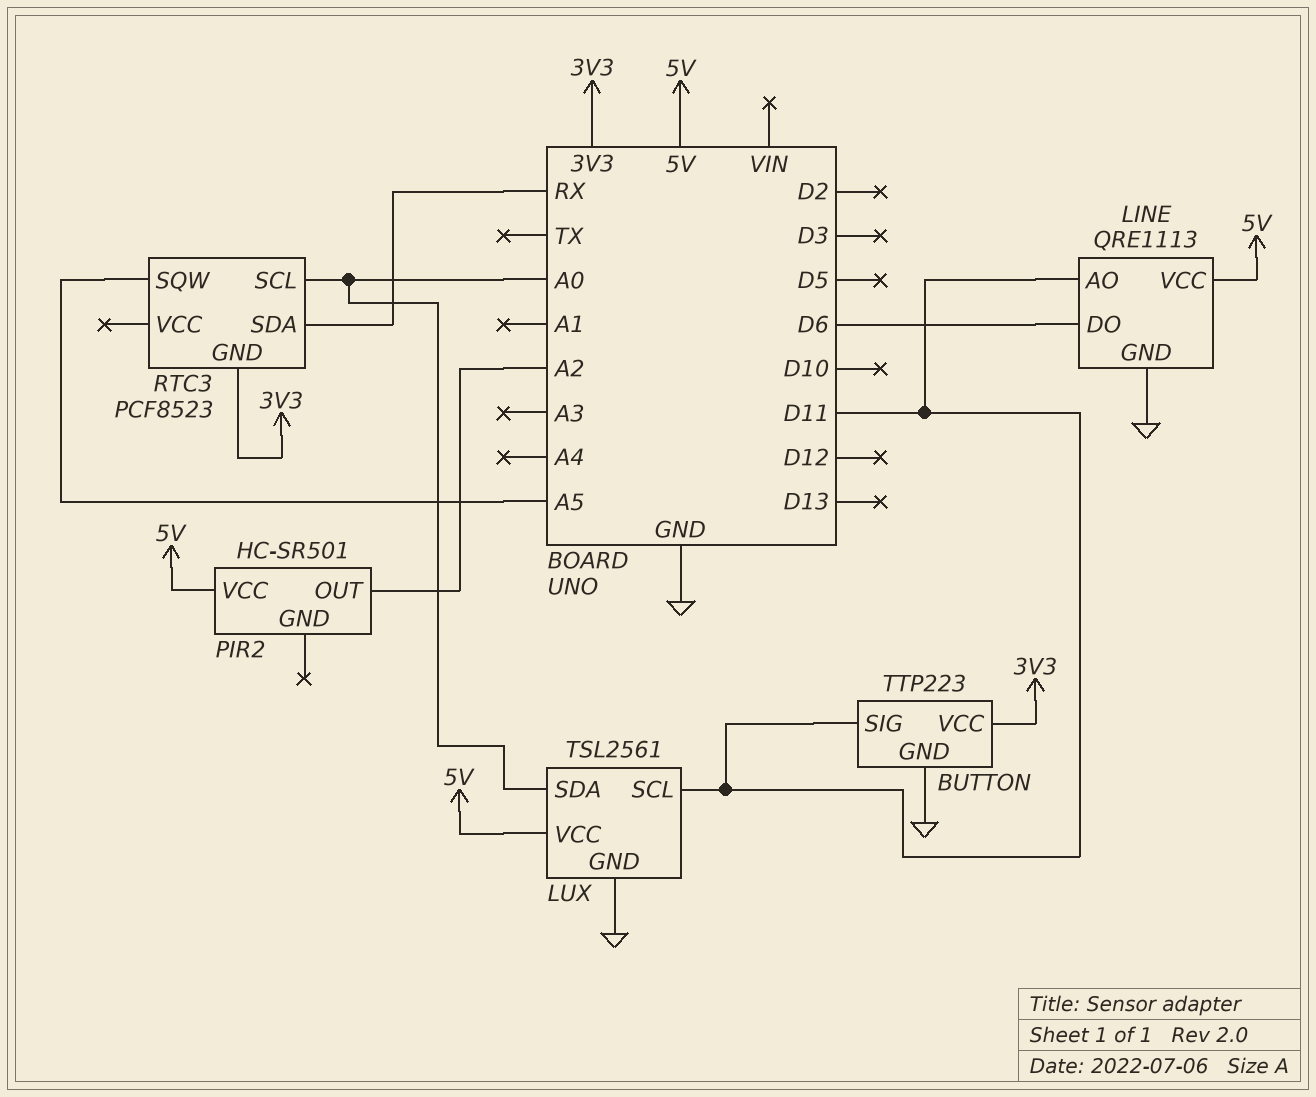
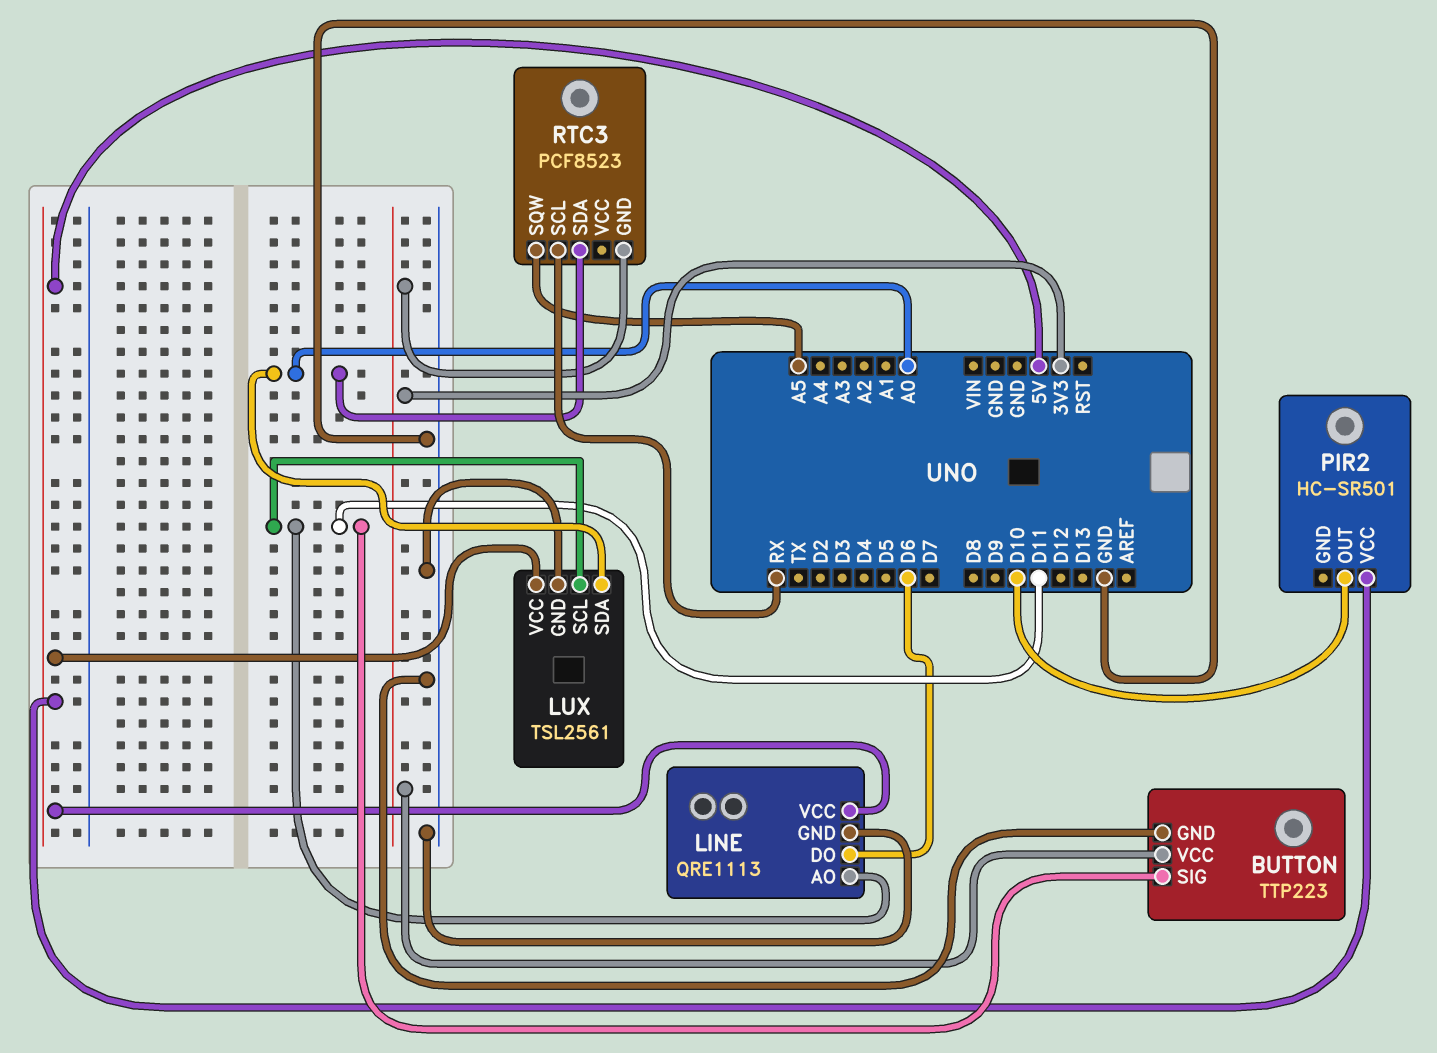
PIR2 pin OUT: A2 -> D10
RTC3 pin SCL: A0 -> RX
RTC3 pin SDA: RX -> A0

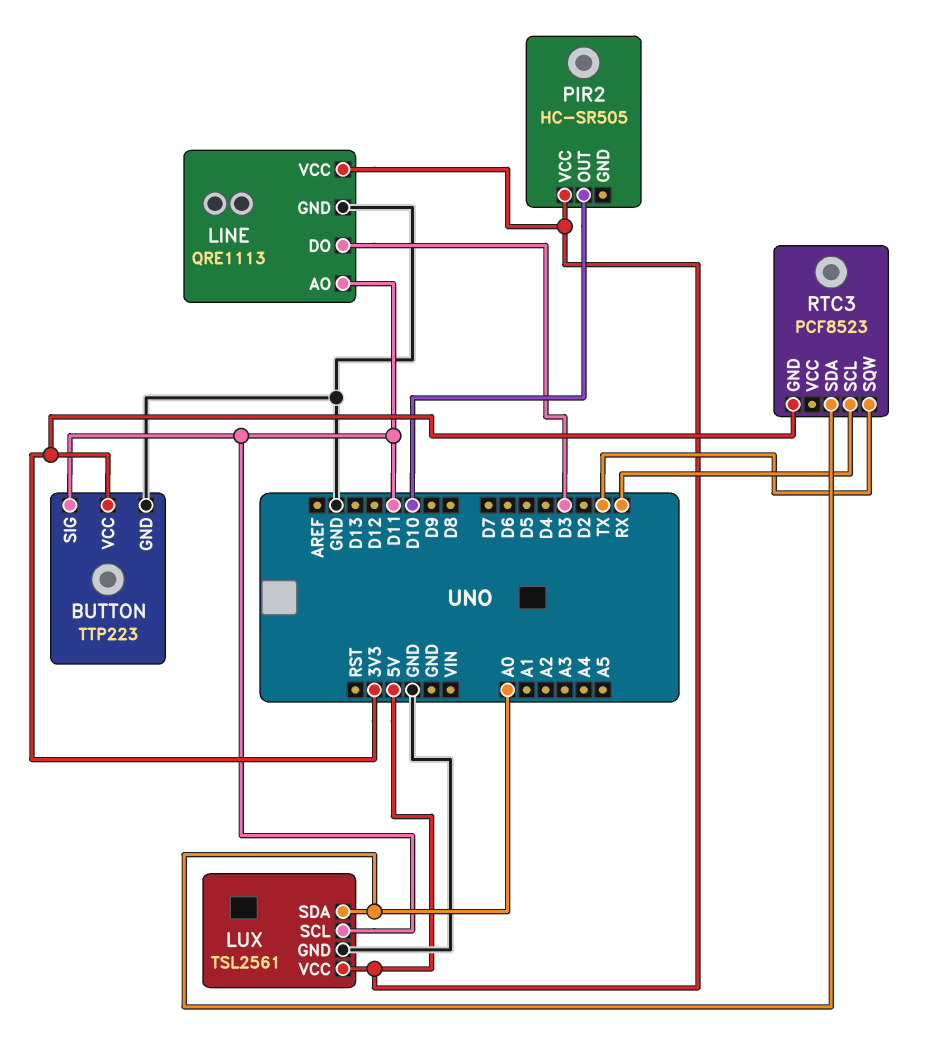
LINE pin DO: D6 -> D3
PIR2: HC-SR501 -> HC-SR505
RTC3 pin SQW: A5 -> TX

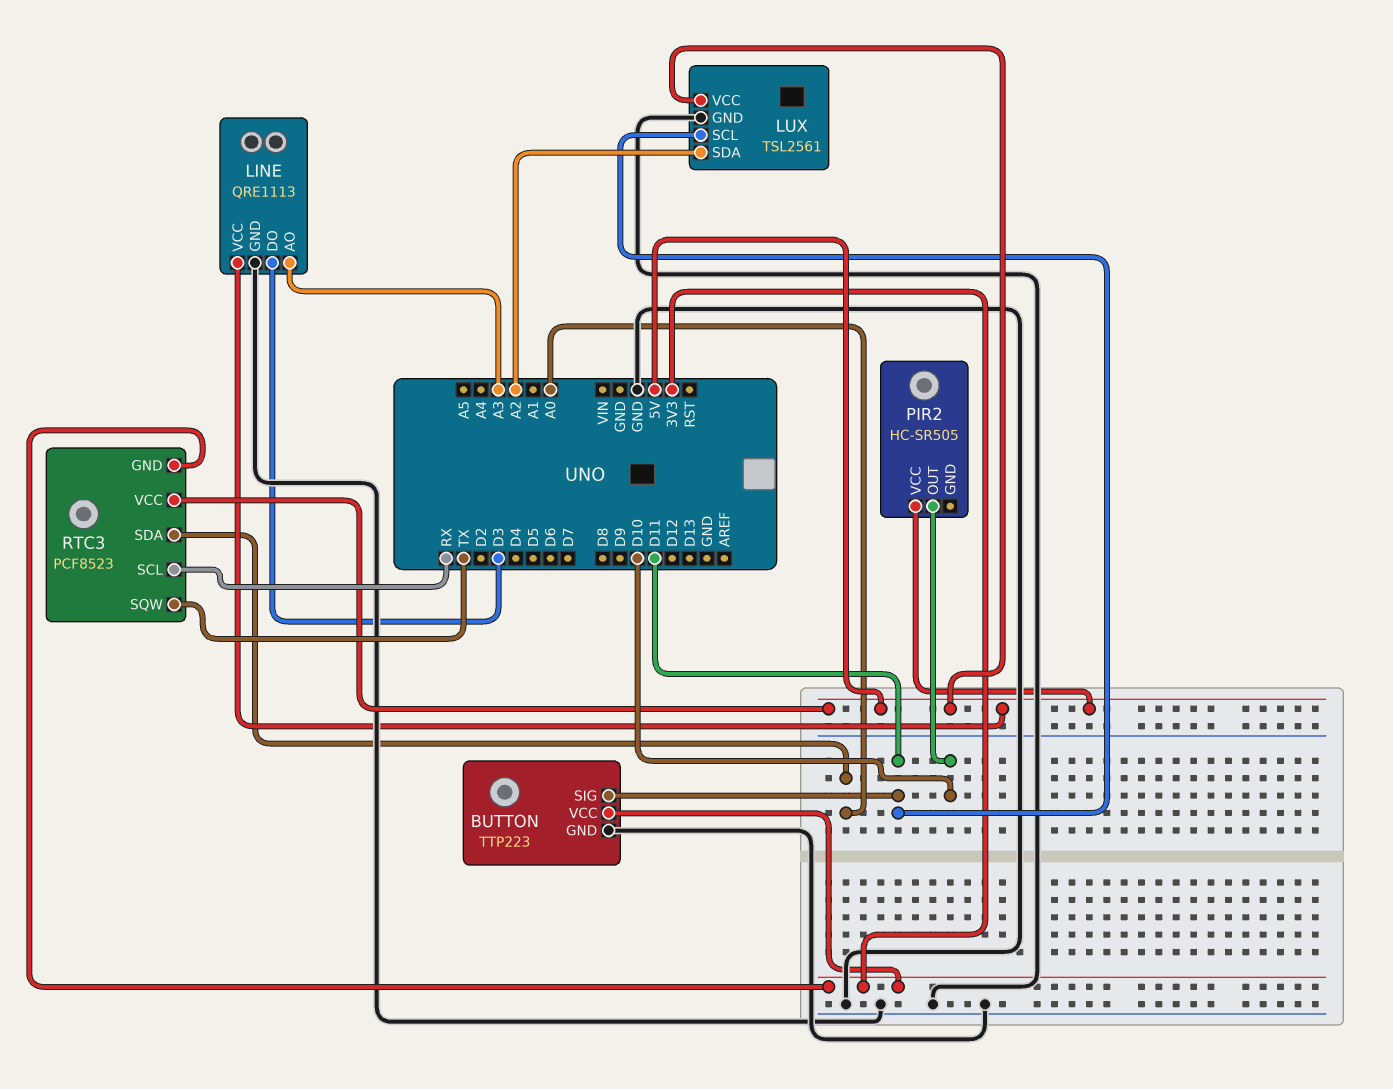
LINE pin AO: D11 -> A3
LUX pin SDA: A0 -> A2
RTC3 pin VCC: none -> 5V

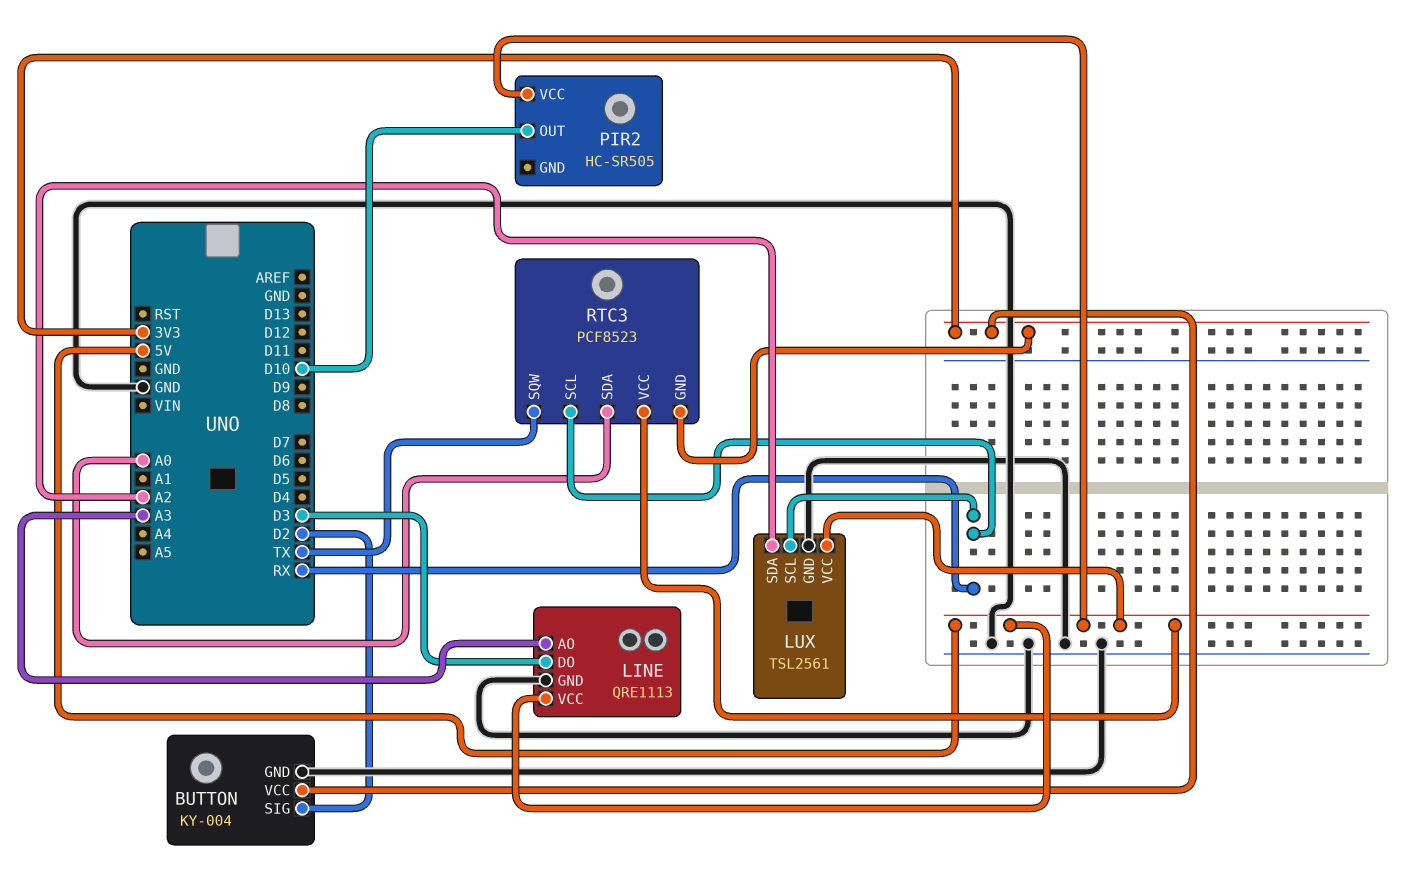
BUTTON: TTP223 -> KY-004
BUTTON pin SIG: D11 -> D2
LUX pin SCL: D11 -> RX

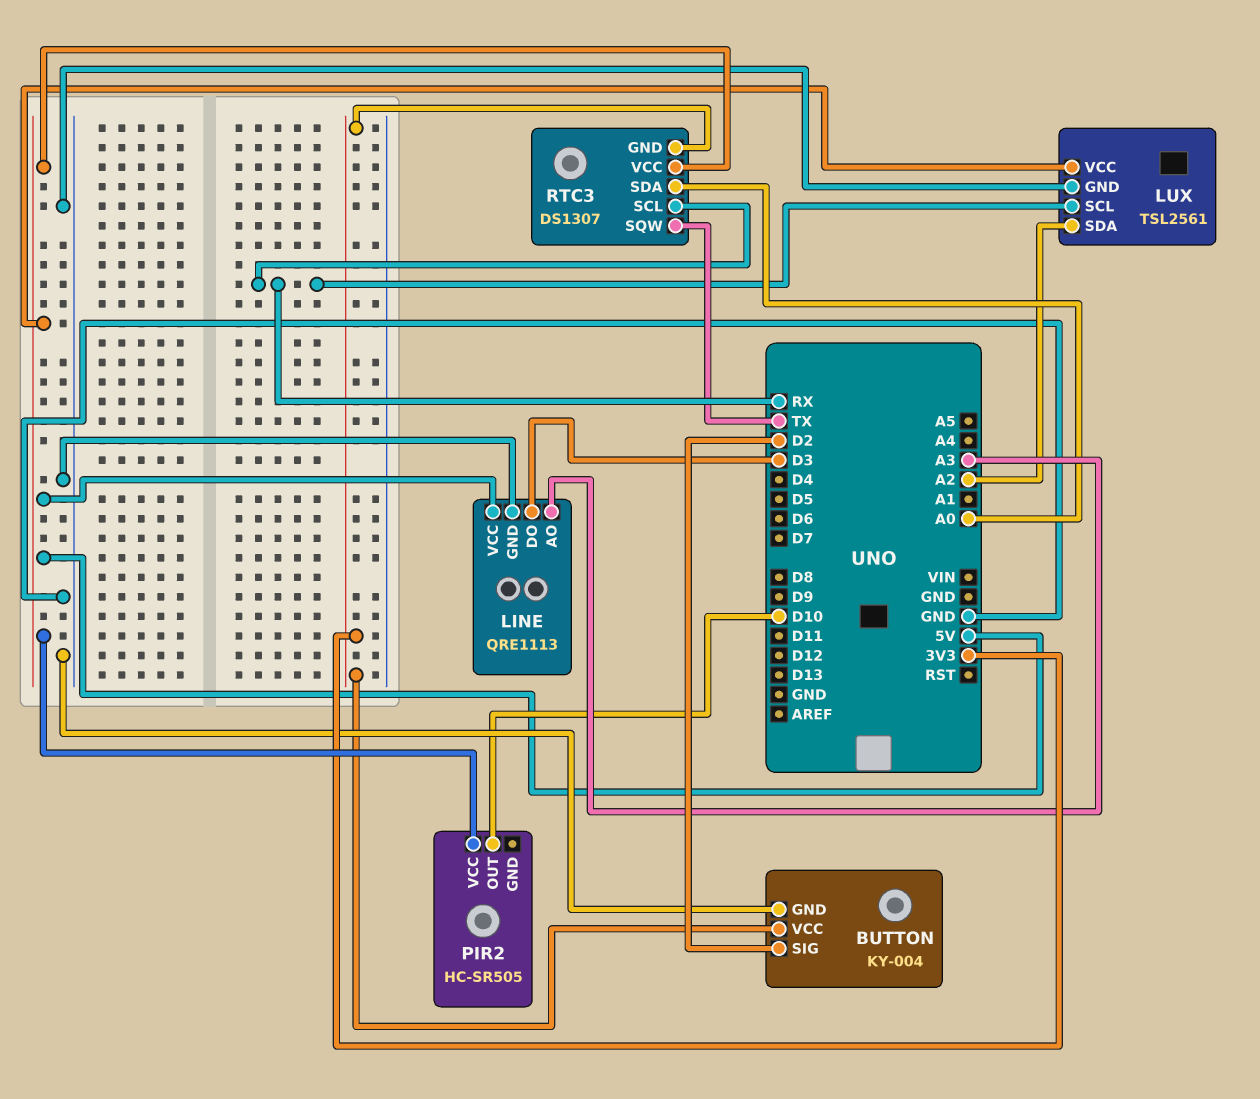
RTC3: PCF8523 -> DS1307

